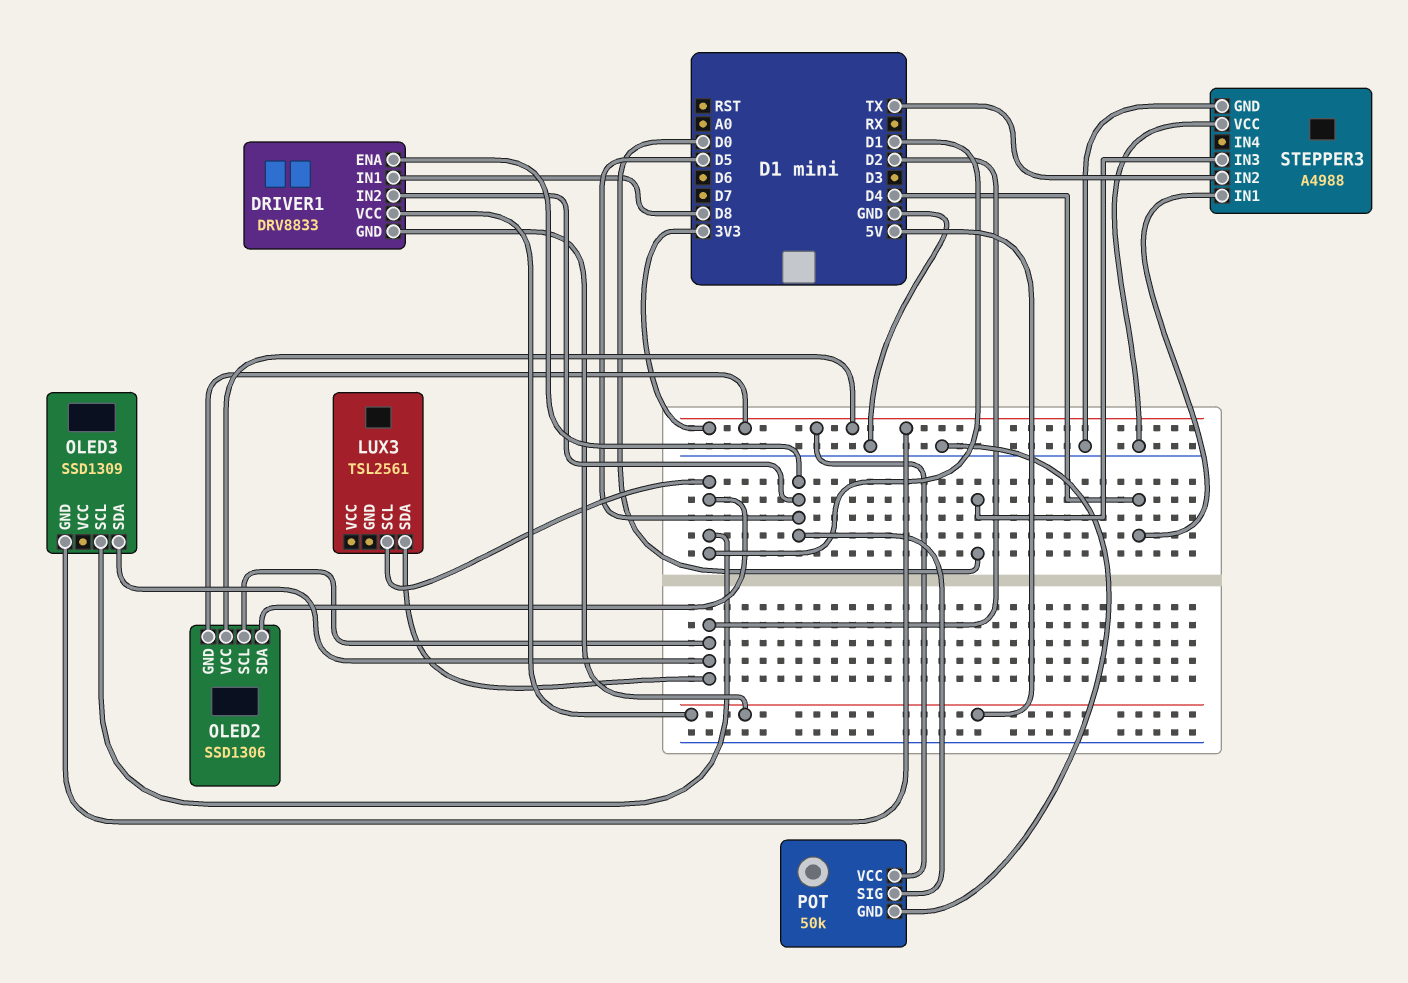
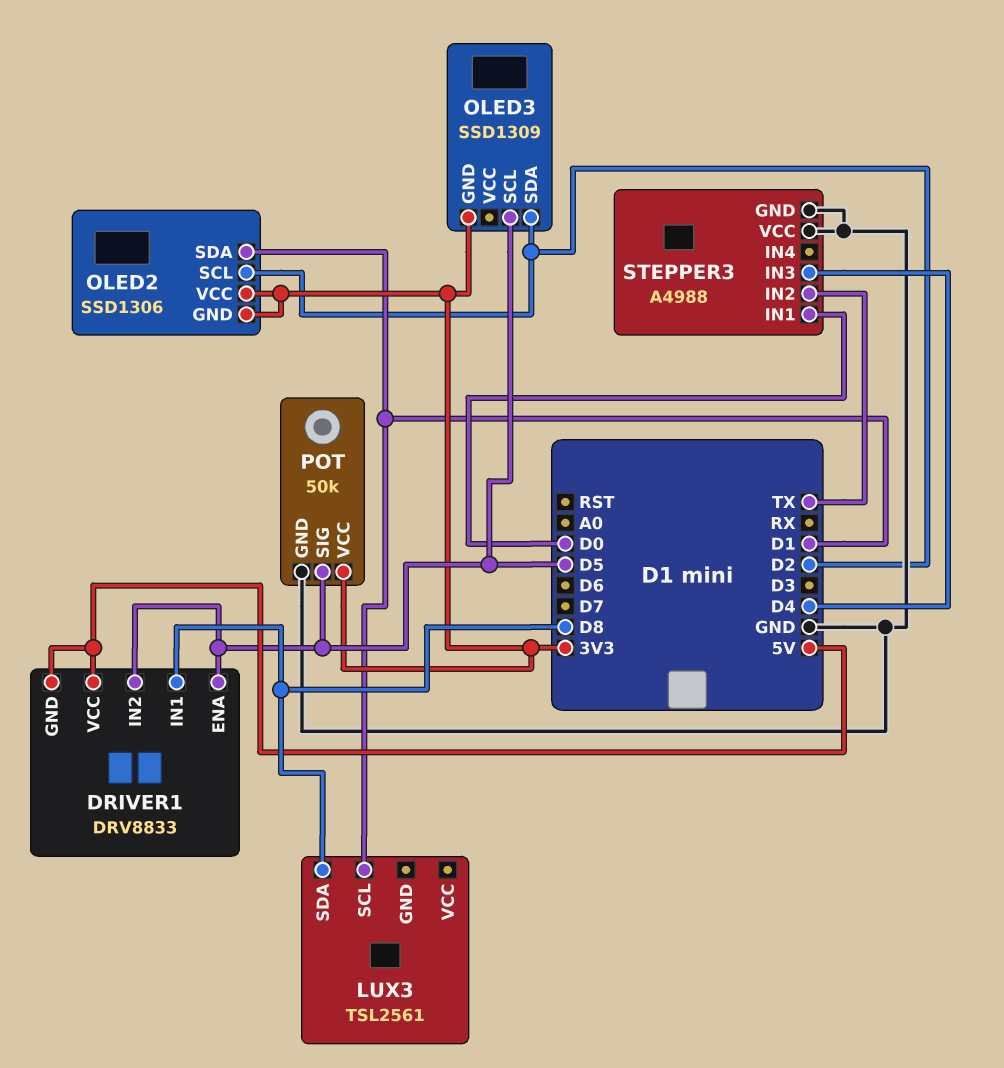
LUX3 pin SDA: D2 -> D8
OLED3 pin SCL: D1 -> D5
STEPPER3 pin IN1: D4 -> D0
STEPPER3 pin IN3: D0 -> D4

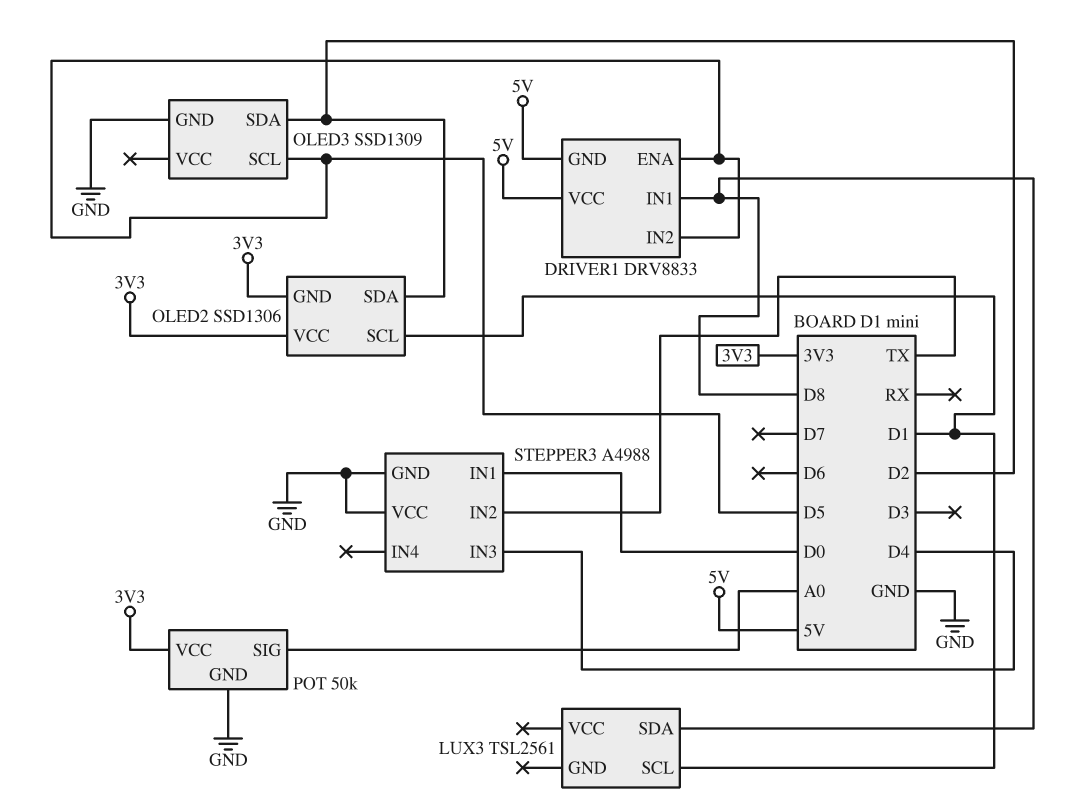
OLED2 pin SCL: D2 -> D1
OLED2 pin SDA: D1 -> D2
OLED3 pin GND: 3V3 -> GND
POT pin SIG: D5 -> A0

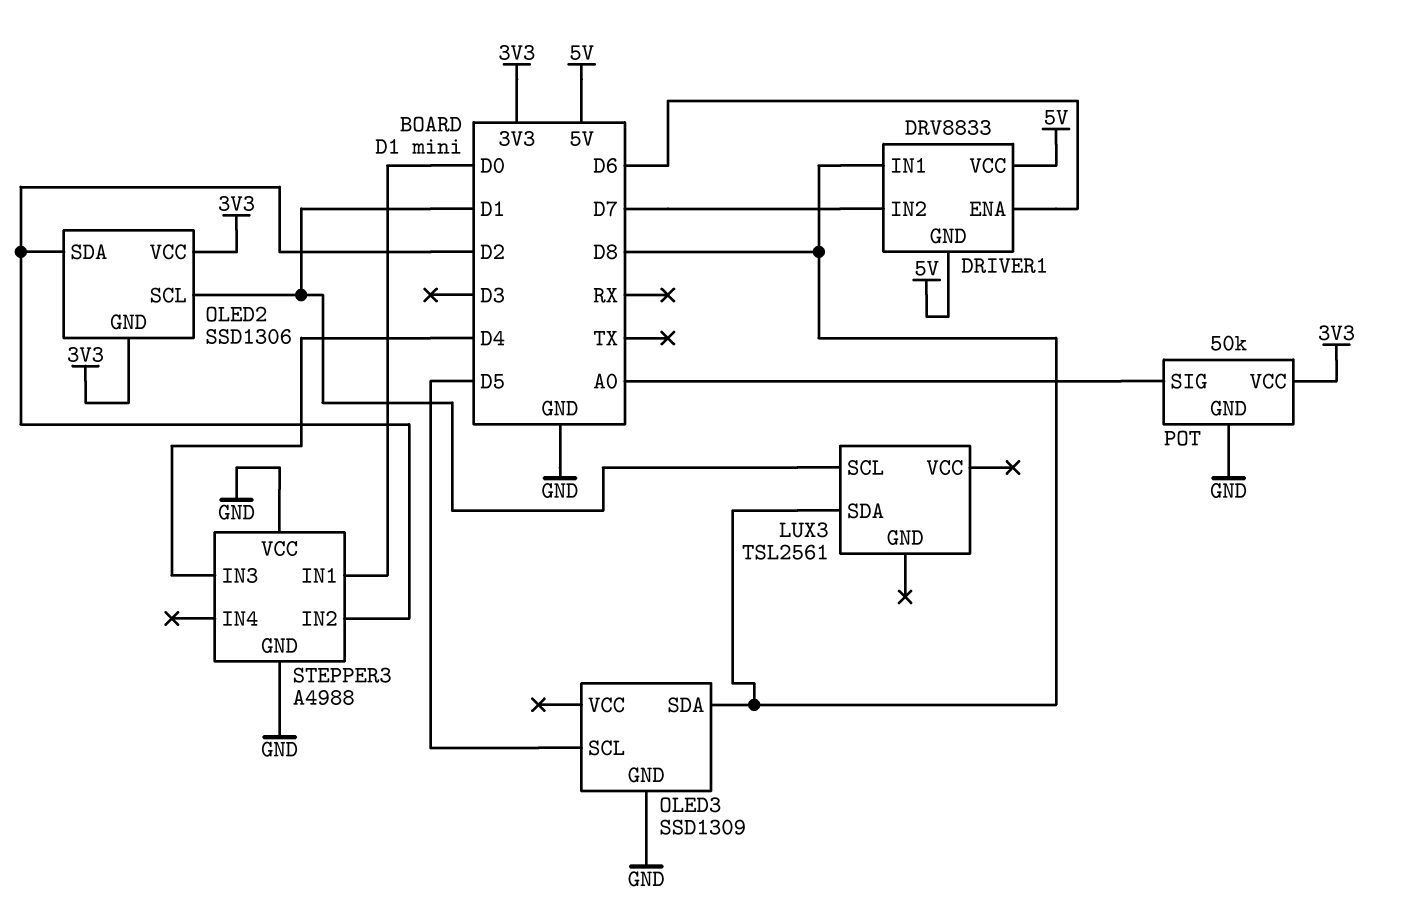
DRIVER1 pin ENA: D5 -> D6
DRIVER1 pin IN2: D5 -> D7
OLED3 pin SDA: D2 -> D8
STEPPER3 pin IN2: TX -> D2

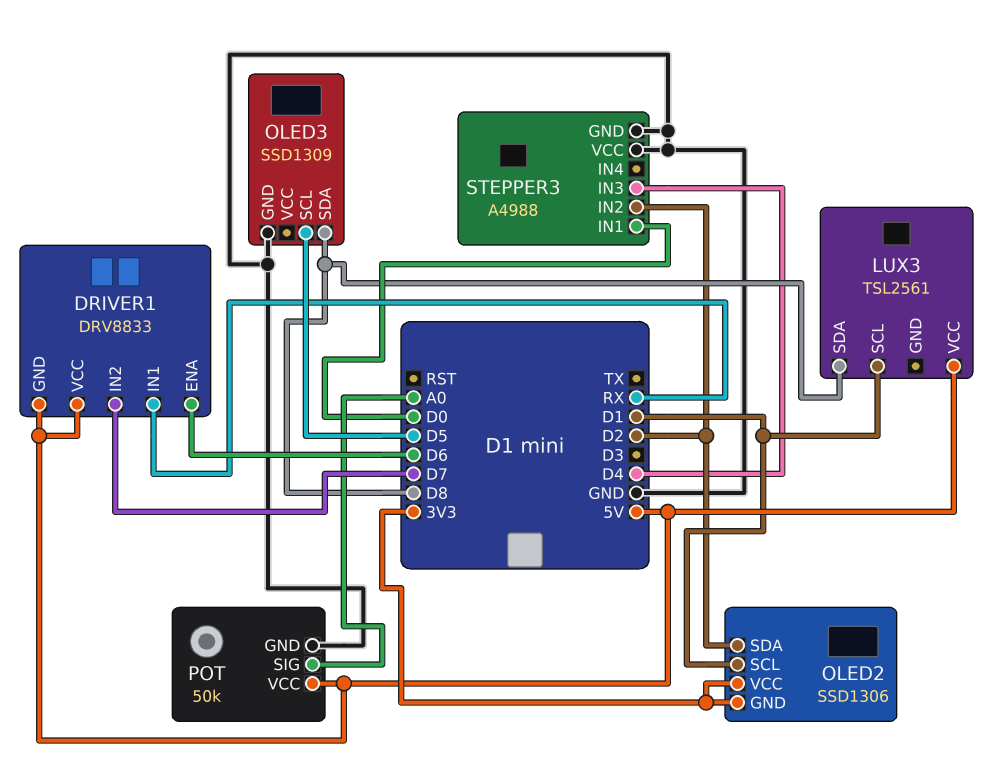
DRIVER1 pin IN1: D8 -> RX
LUX3 pin VCC: none -> 5V
POT pin VCC: 3V3 -> 5V

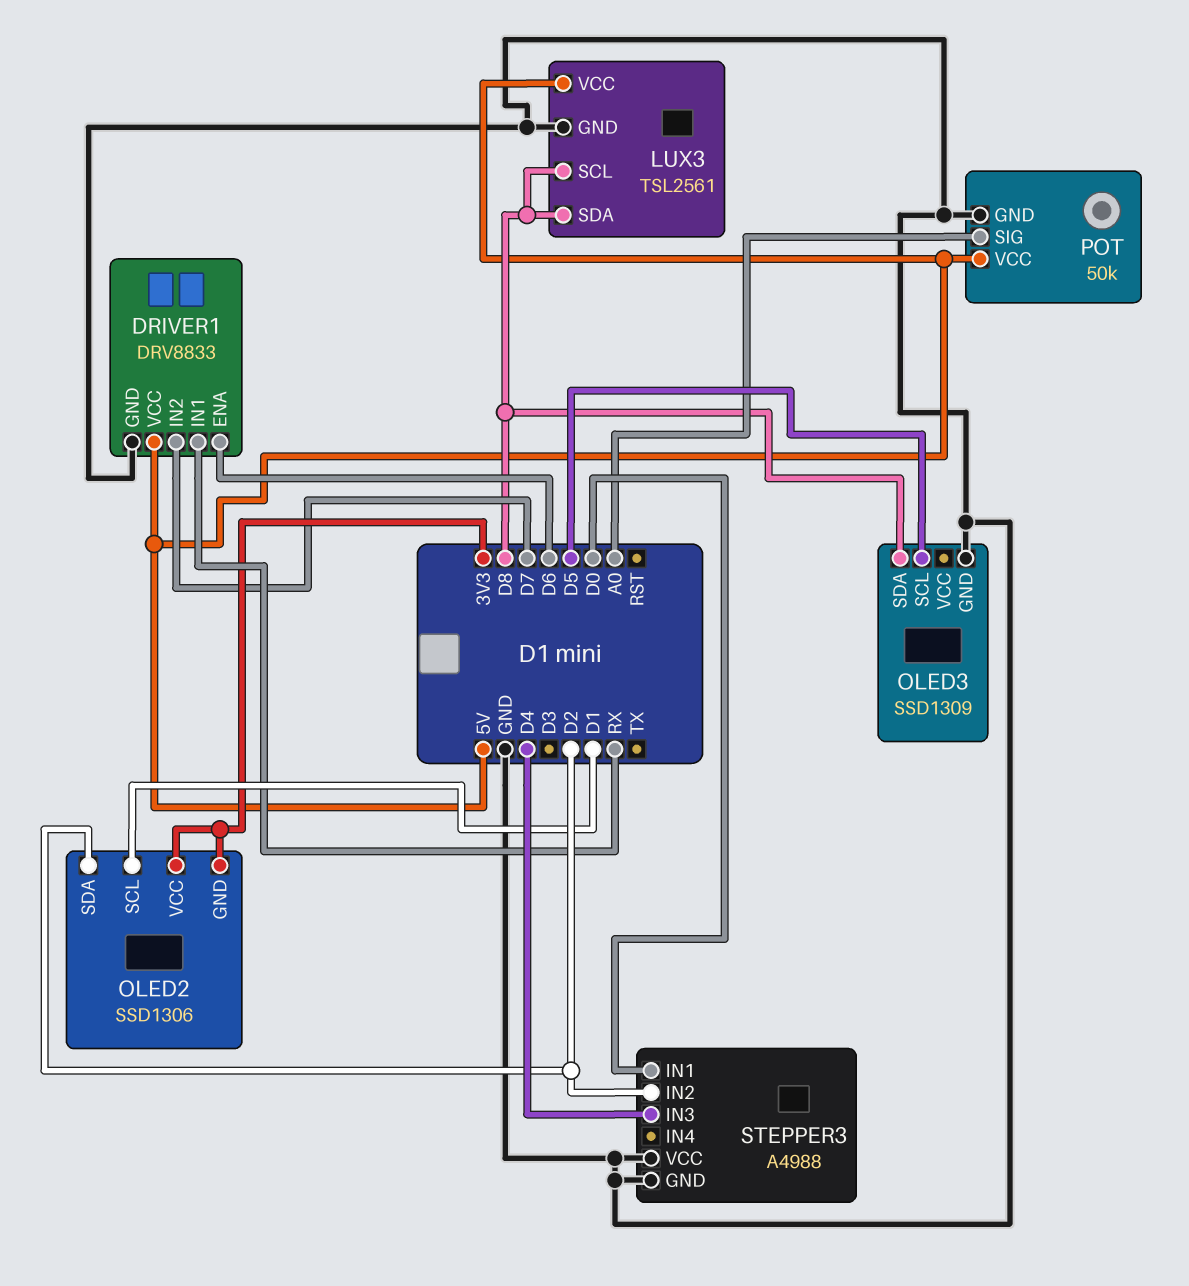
DRIVER1 pin GND: 5V -> GND
LUX3 pin GND: none -> GND
LUX3 pin SCL: D1 -> D8

